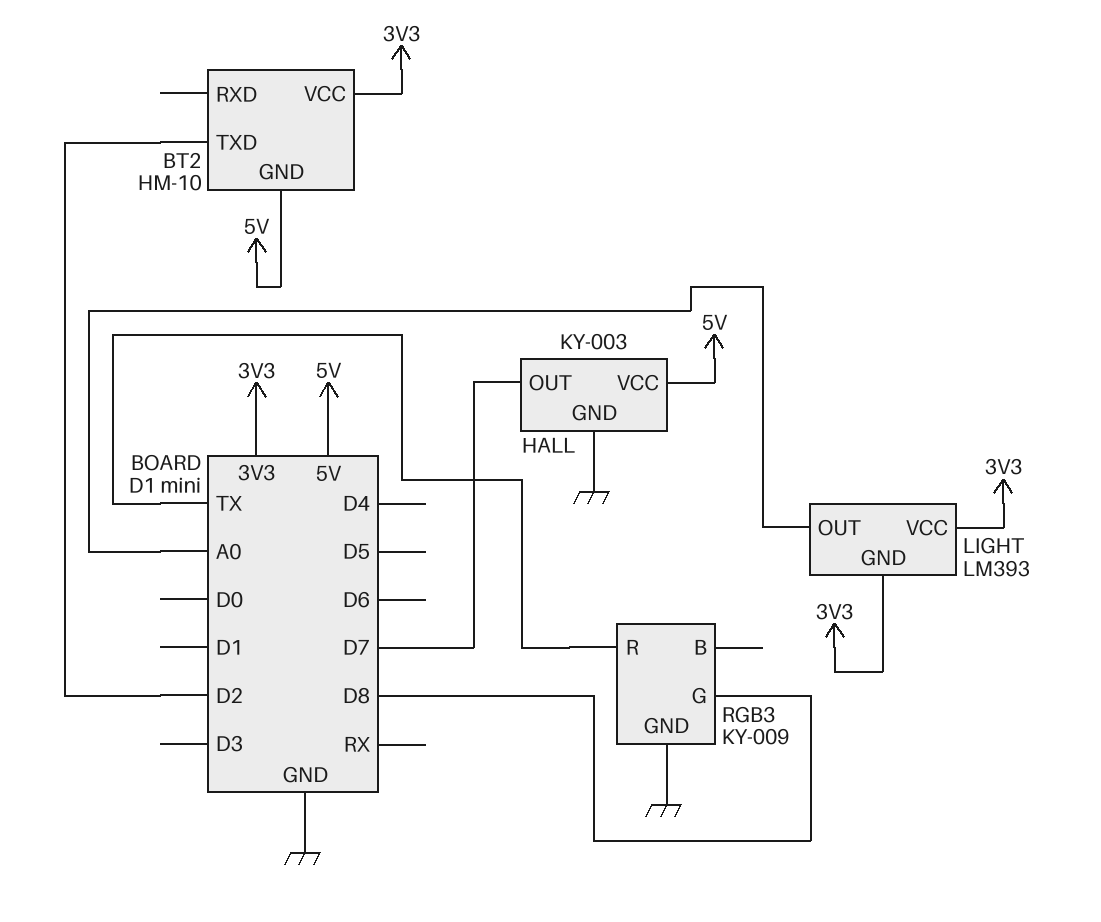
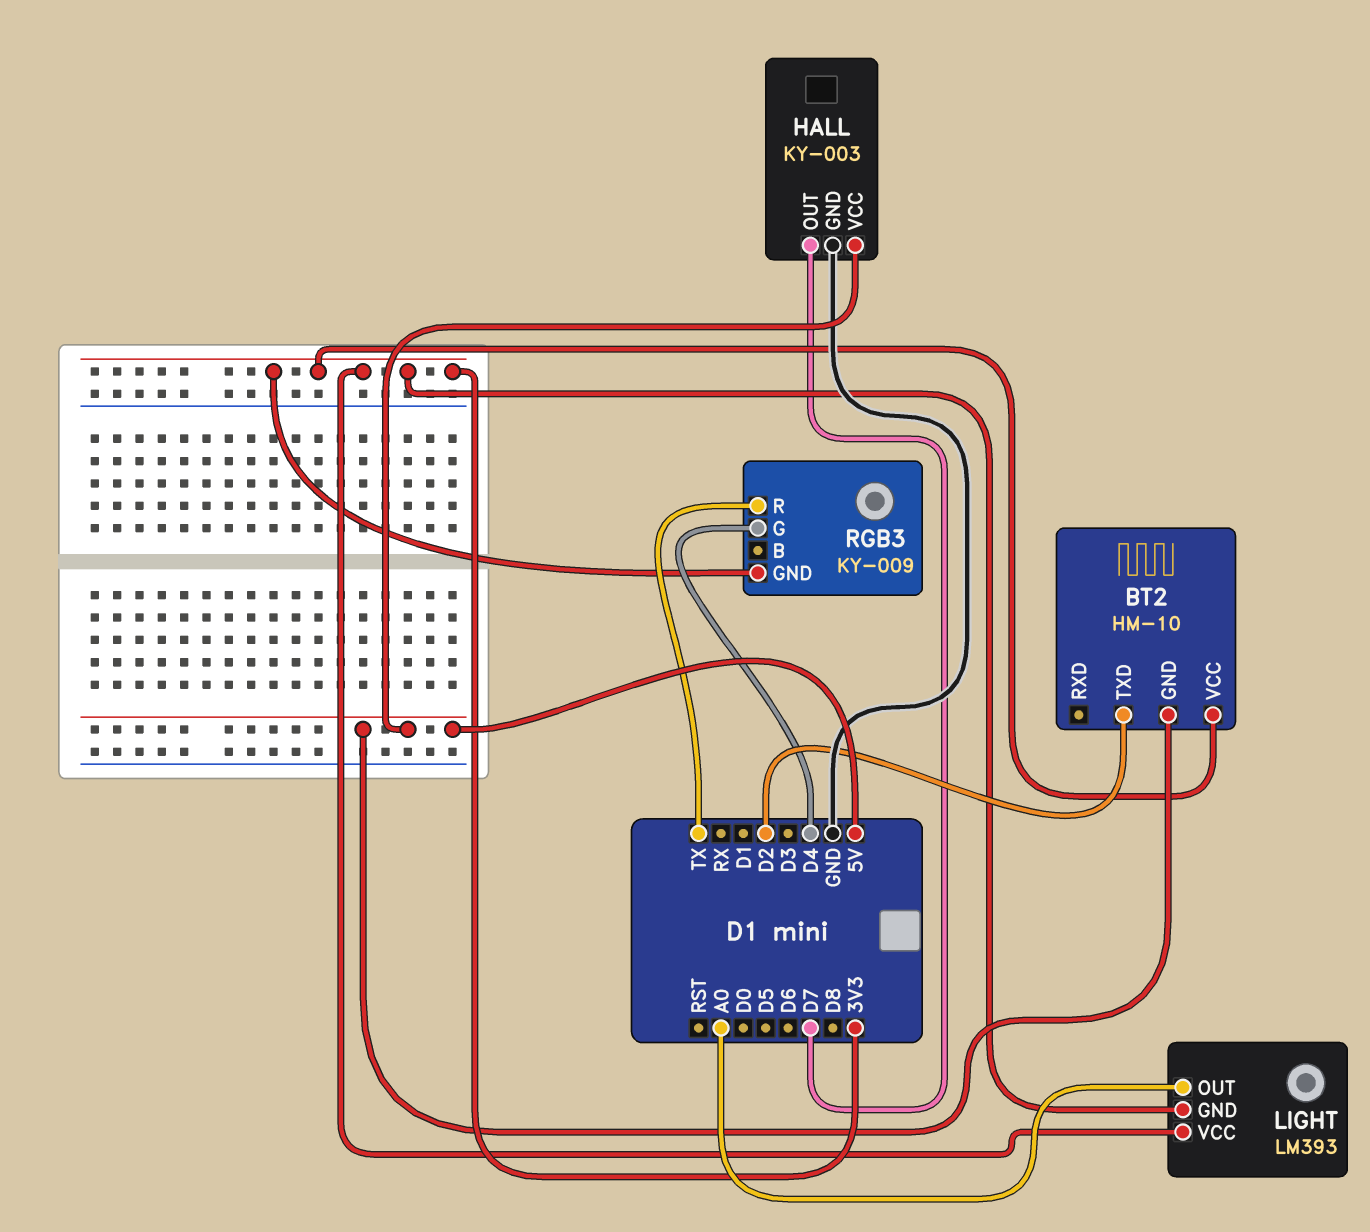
RGB3 pin G: D8 -> D4
RGB3 pin GND: GND -> 3V3

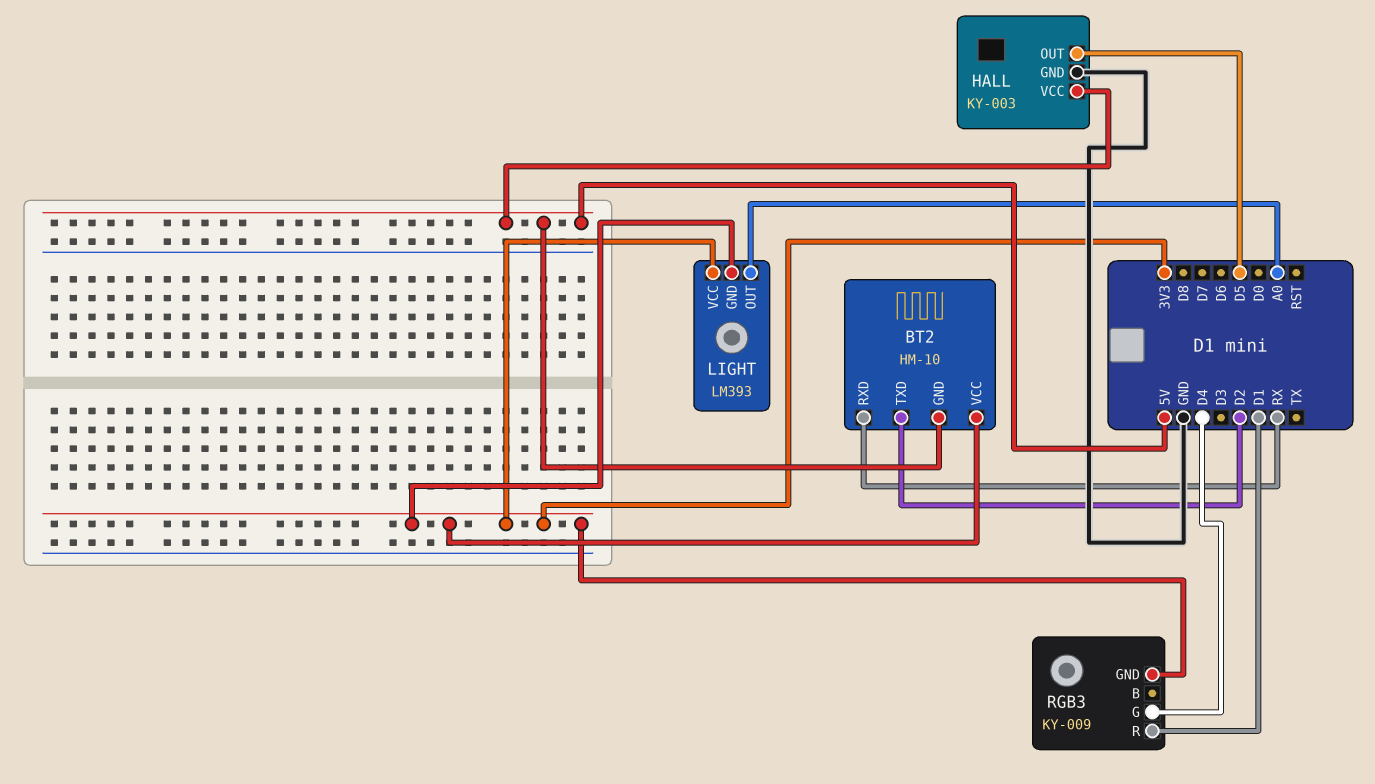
BT2 pin RXD: none -> RX
HALL pin OUT: D7 -> D5
RGB3 pin R: TX -> D1

